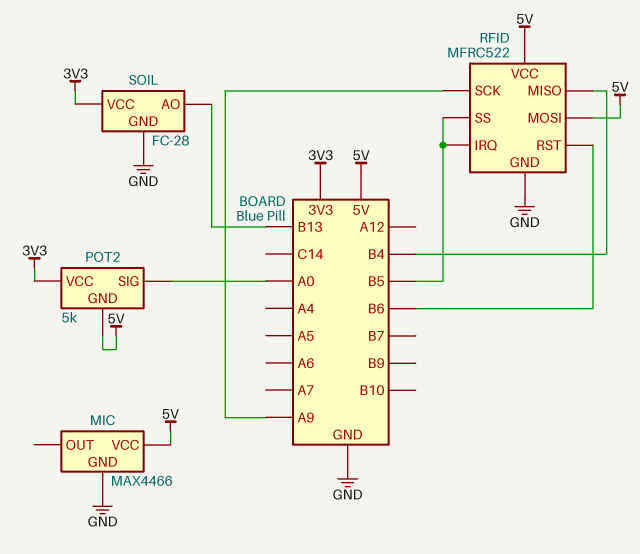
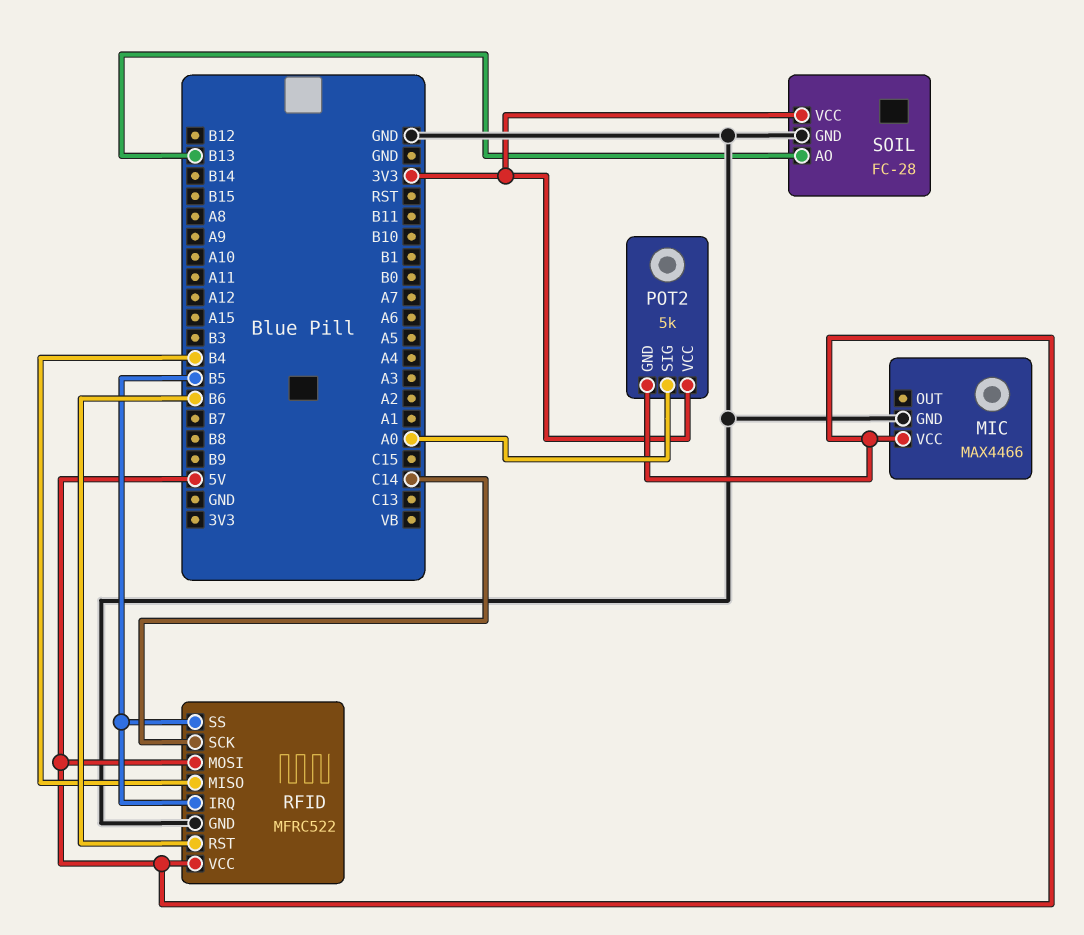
RFID pin SCK: A9 -> C14

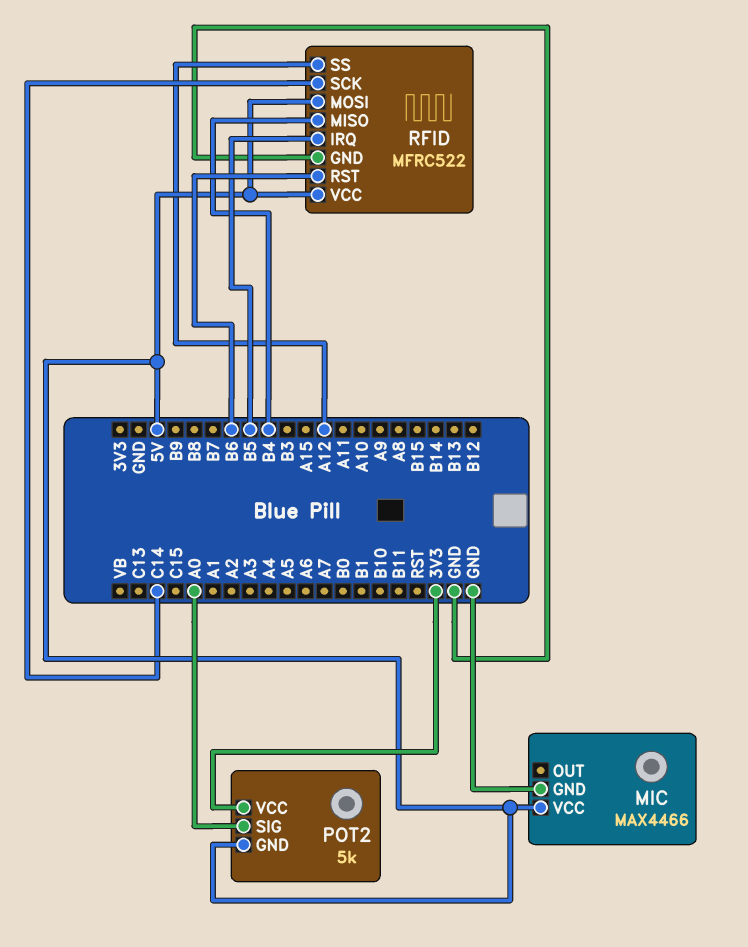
RFID pin SS: B5 -> A12
SOIL: FC-28 -> none
SOIL pin AO: B13 -> none
SOIL pin GND: GND -> none
SOIL pin VCC: 3V3 -> none

